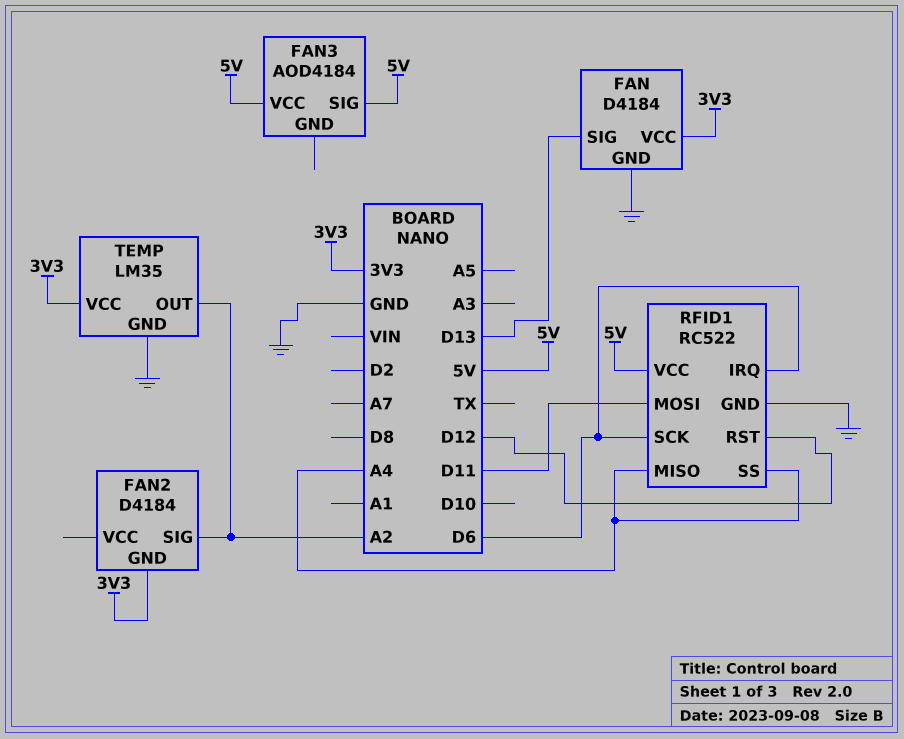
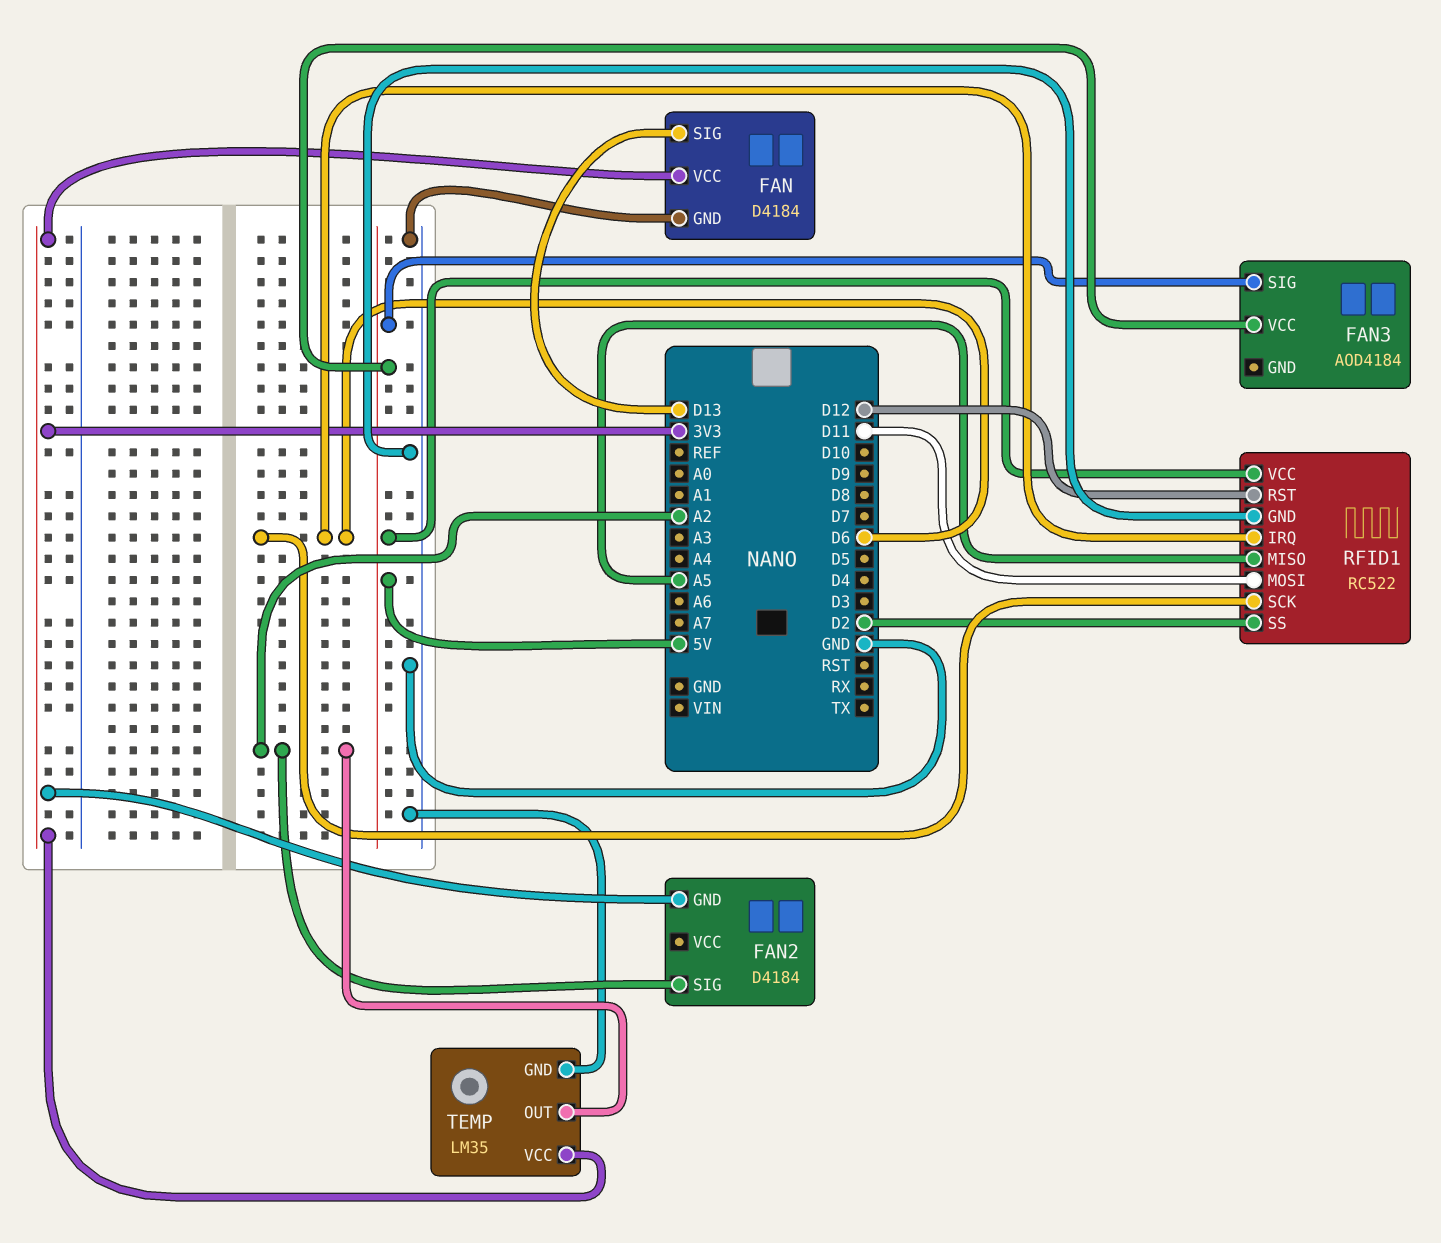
RFID1 pin MISO: A4 -> A5
RFID1 pin SS: A4 -> D2

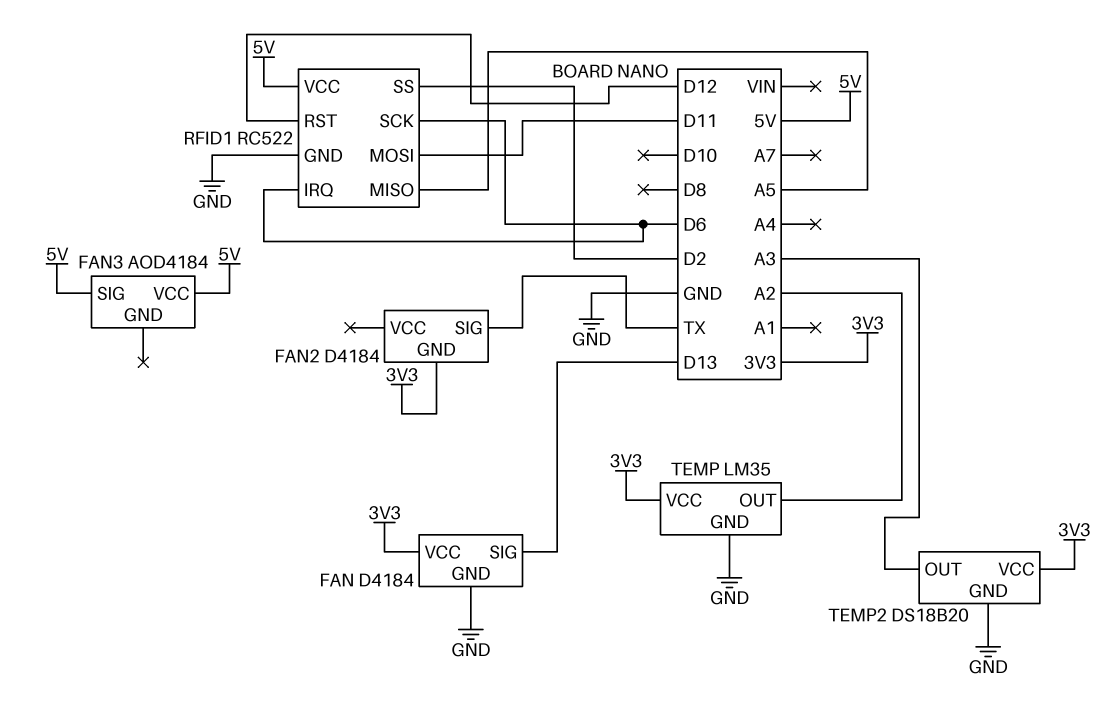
FAN2 pin SIG: A2 -> TX
TEMP2: none -> DS18B20
TEMP2 pin GND: none -> GND
TEMP2 pin OUT: none -> A3
TEMP2 pin VCC: none -> 3V3

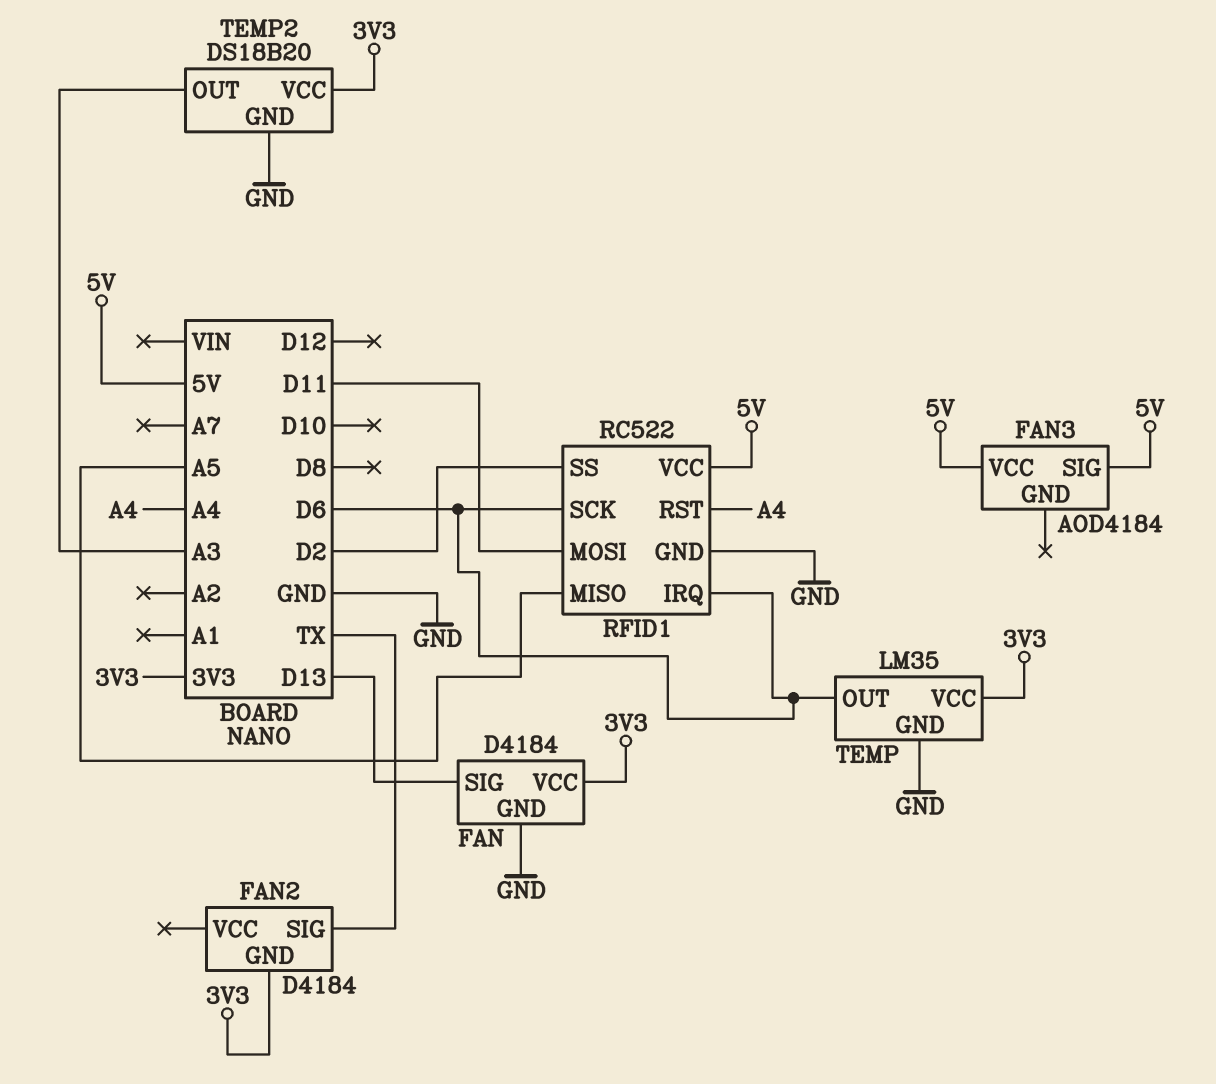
RFID1 pin RST: D12 -> A4
TEMP pin OUT: A2 -> D6

